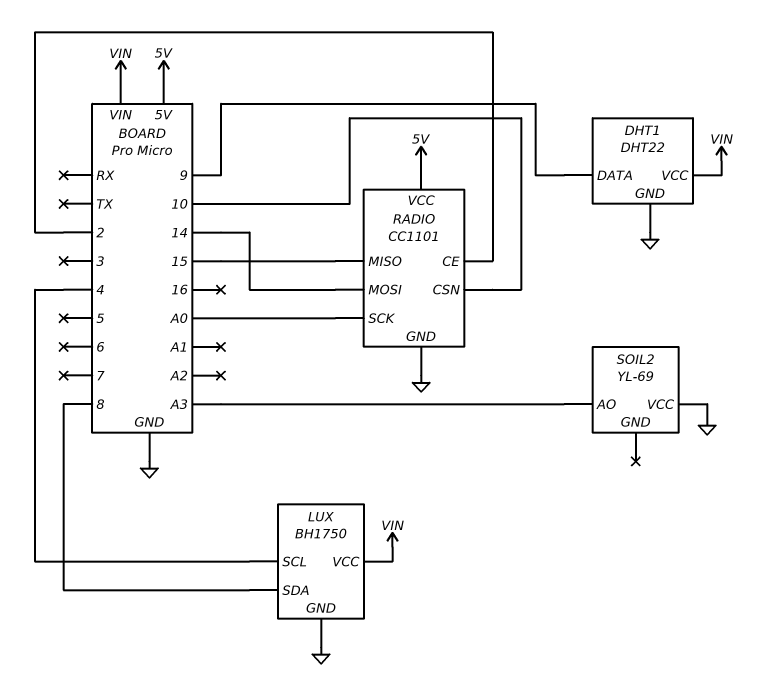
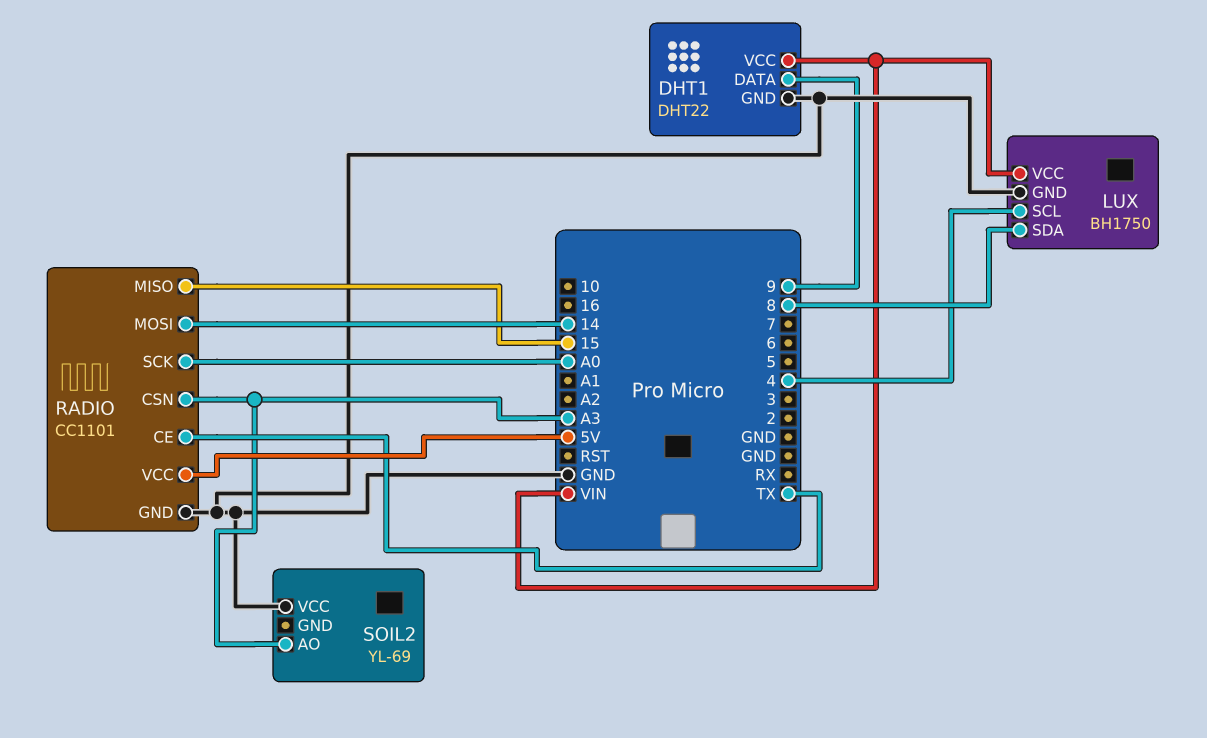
RADIO pin CE: 2 -> TX
RADIO pin CSN: 10 -> A3

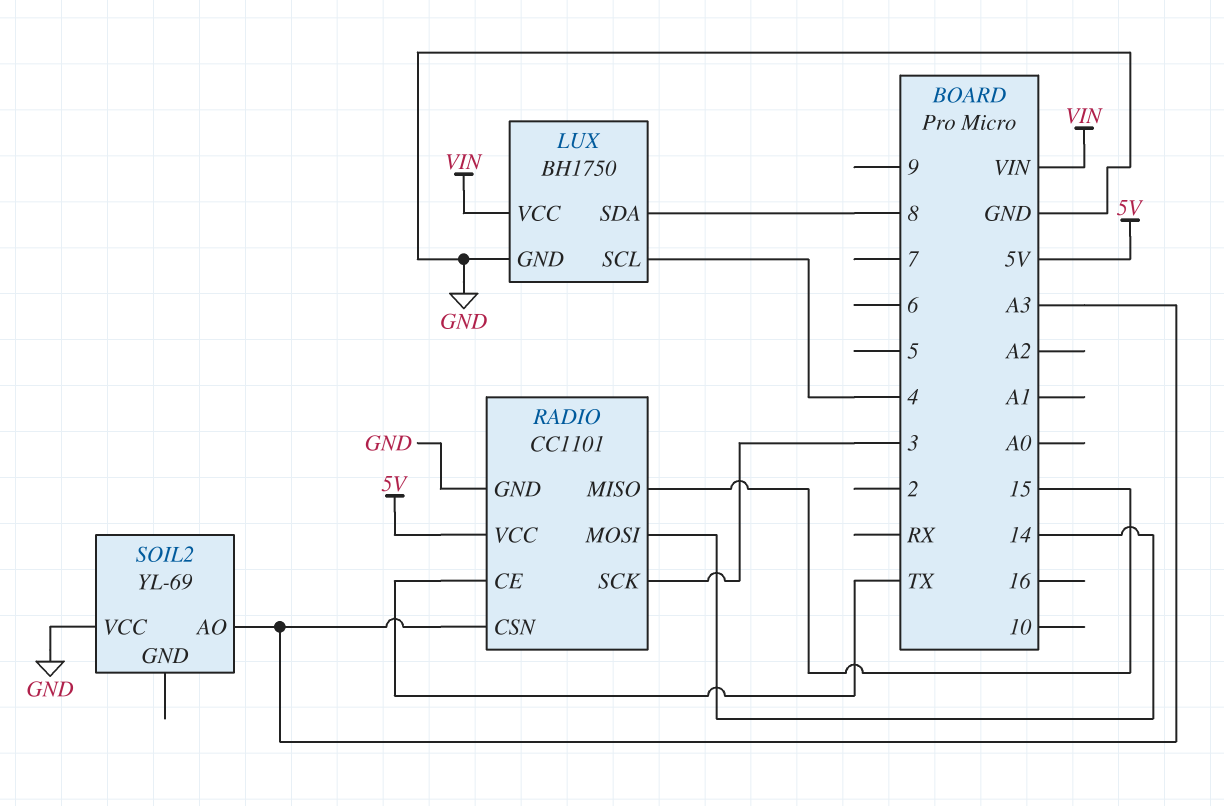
DHT1: DHT22 -> none
DHT1 pin DATA: 9 -> none
DHT1 pin GND: GND -> none
DHT1 pin VCC: VIN -> none
RADIO pin SCK: A0 -> 3

